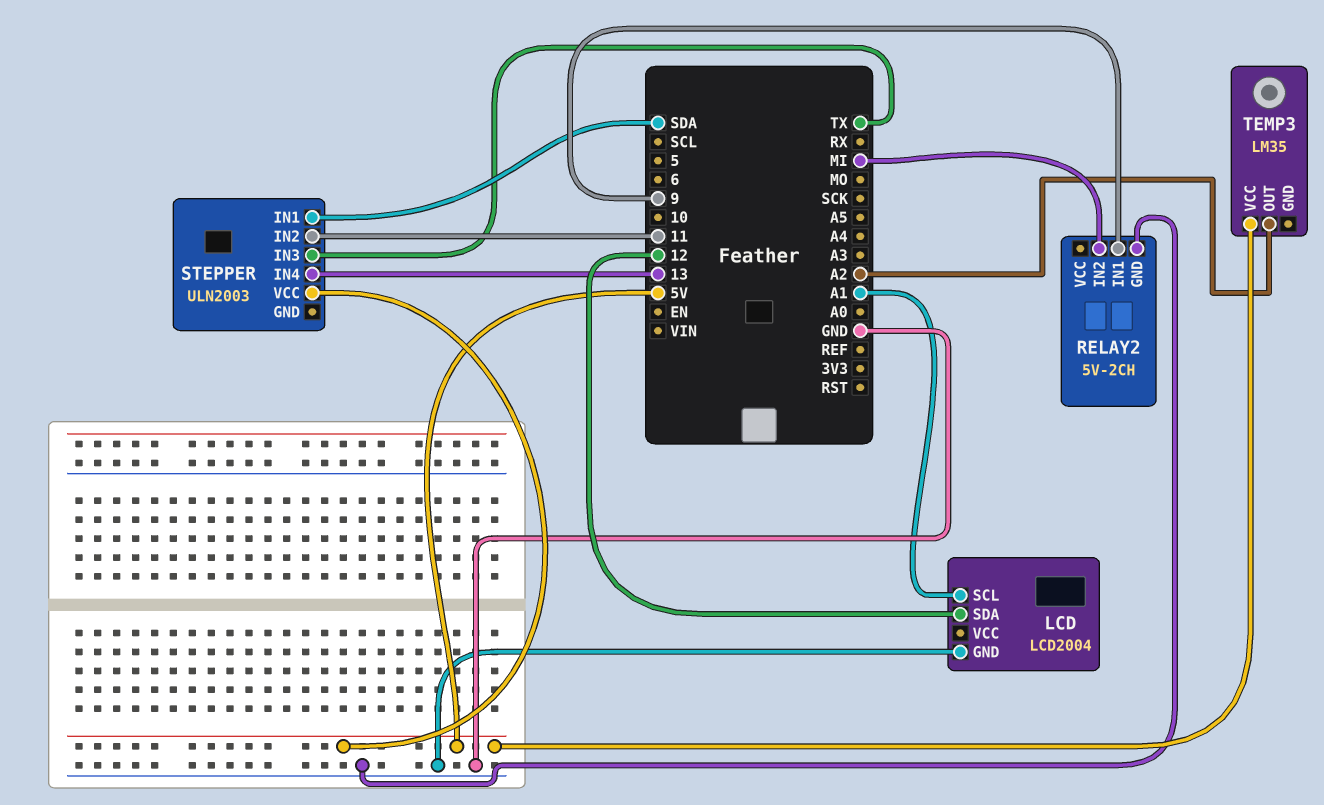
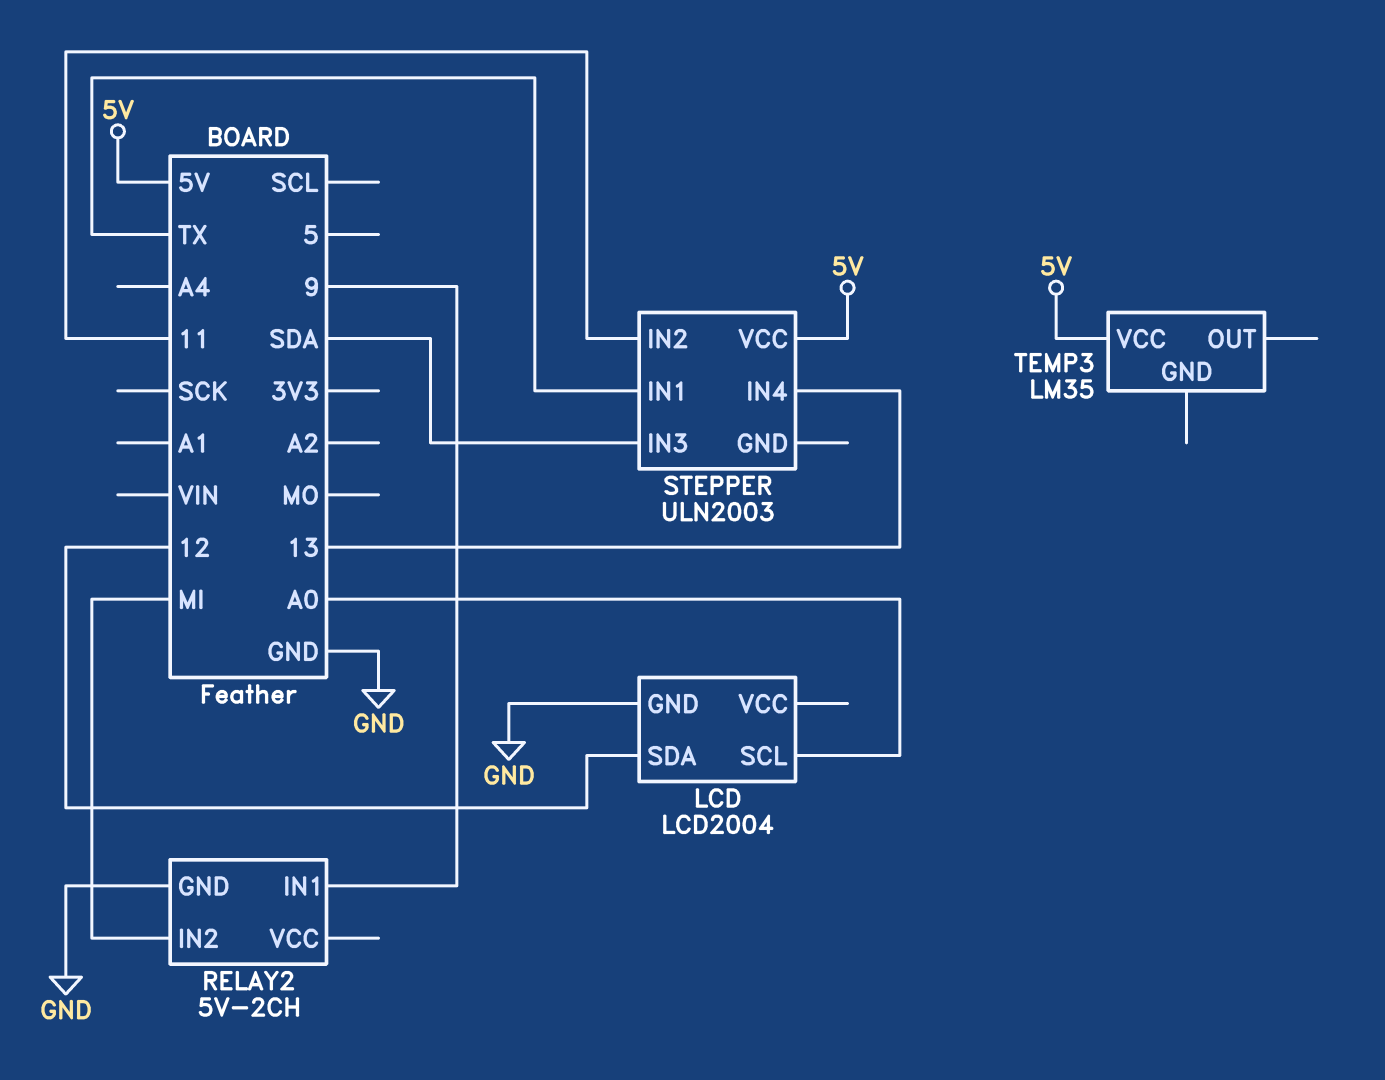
LCD pin SCL: A1 -> A0
STEPPER pin IN1: SDA -> TX
STEPPER pin IN3: TX -> SDA
TEMP3 pin OUT: A2 -> none

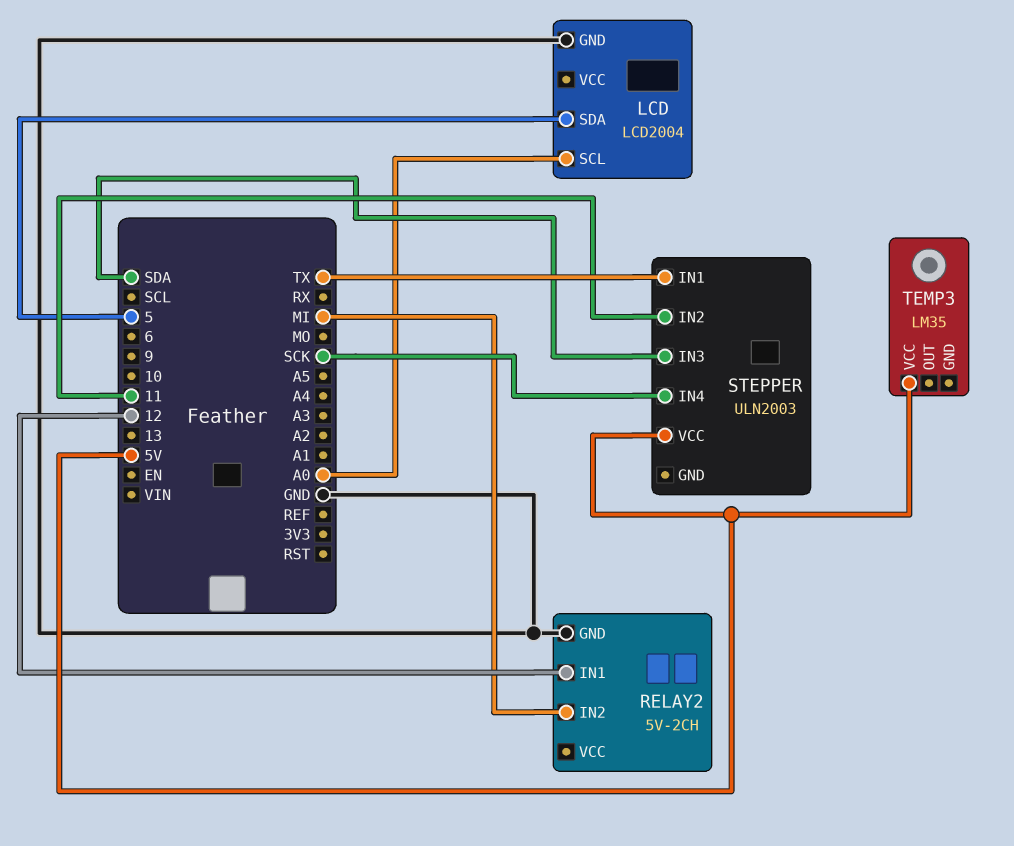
LCD pin SDA: 12 -> 5
RELAY2 pin IN1: 9 -> 12
STEPPER pin IN4: 13 -> SCK

